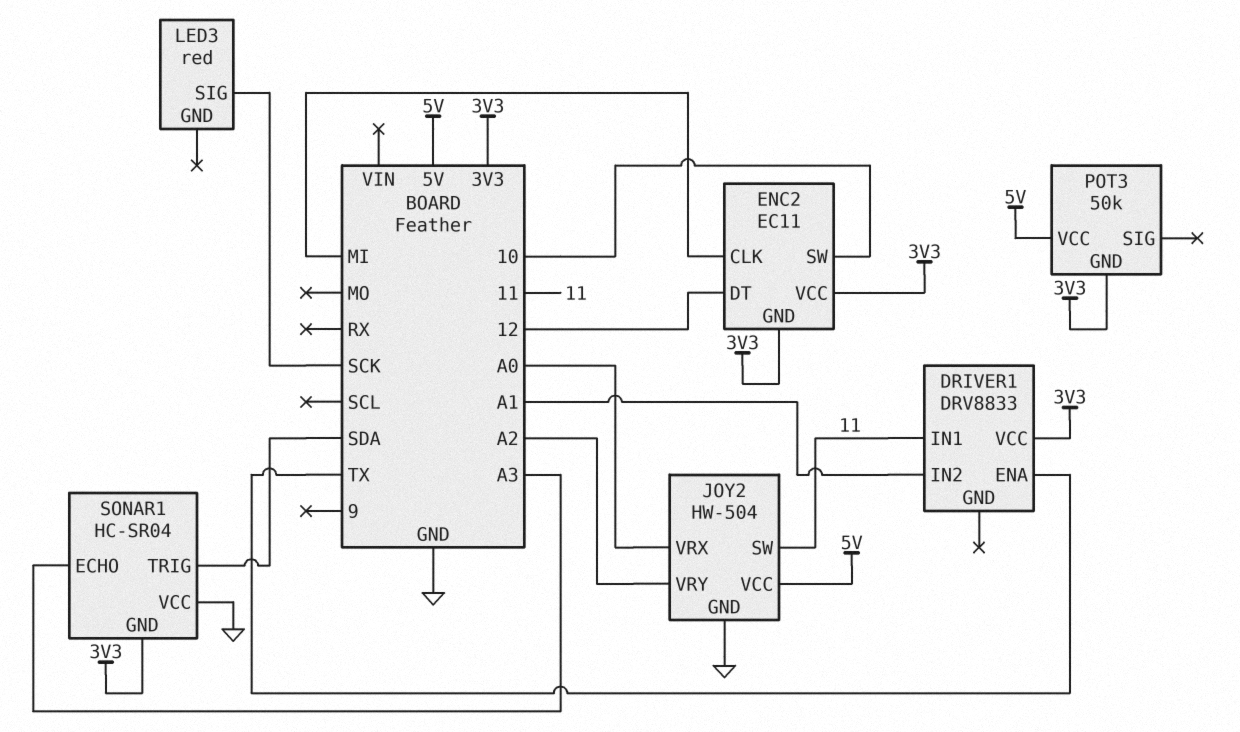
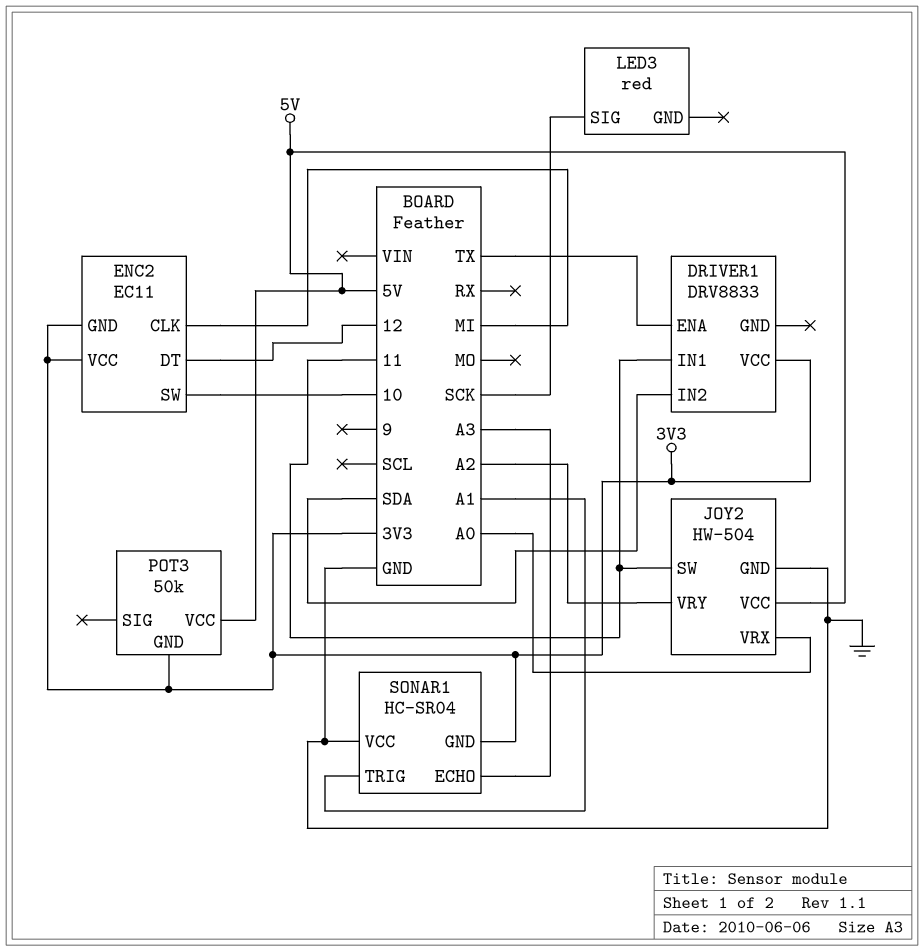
DRIVER1 pin IN2: A1 -> SDA
SONAR1 pin TRIG: SDA -> A1

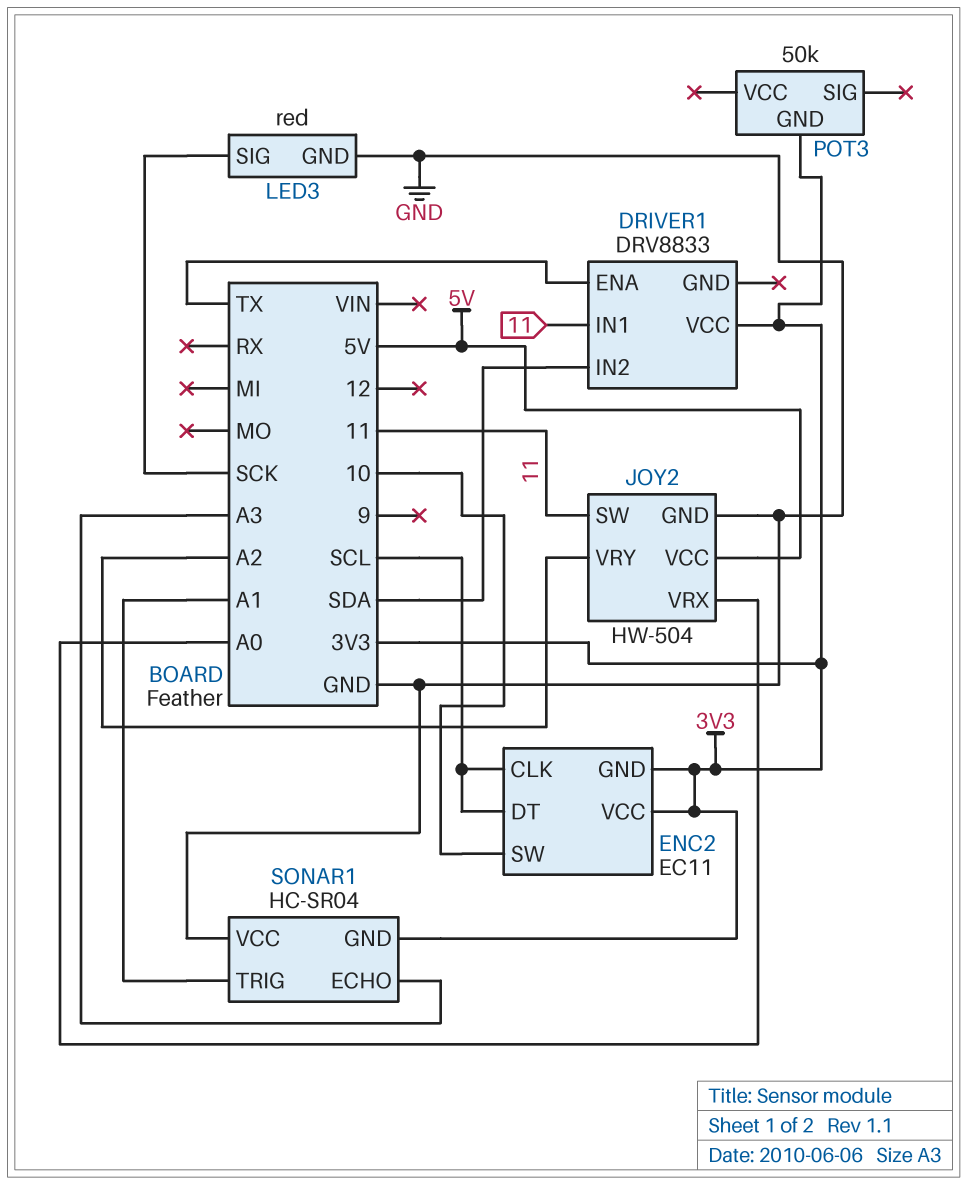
ENC2 pin CLK: MI -> SCL
ENC2 pin DT: 12 -> SCL
LED3 pin GND: none -> GND
POT3 pin VCC: 5V -> none

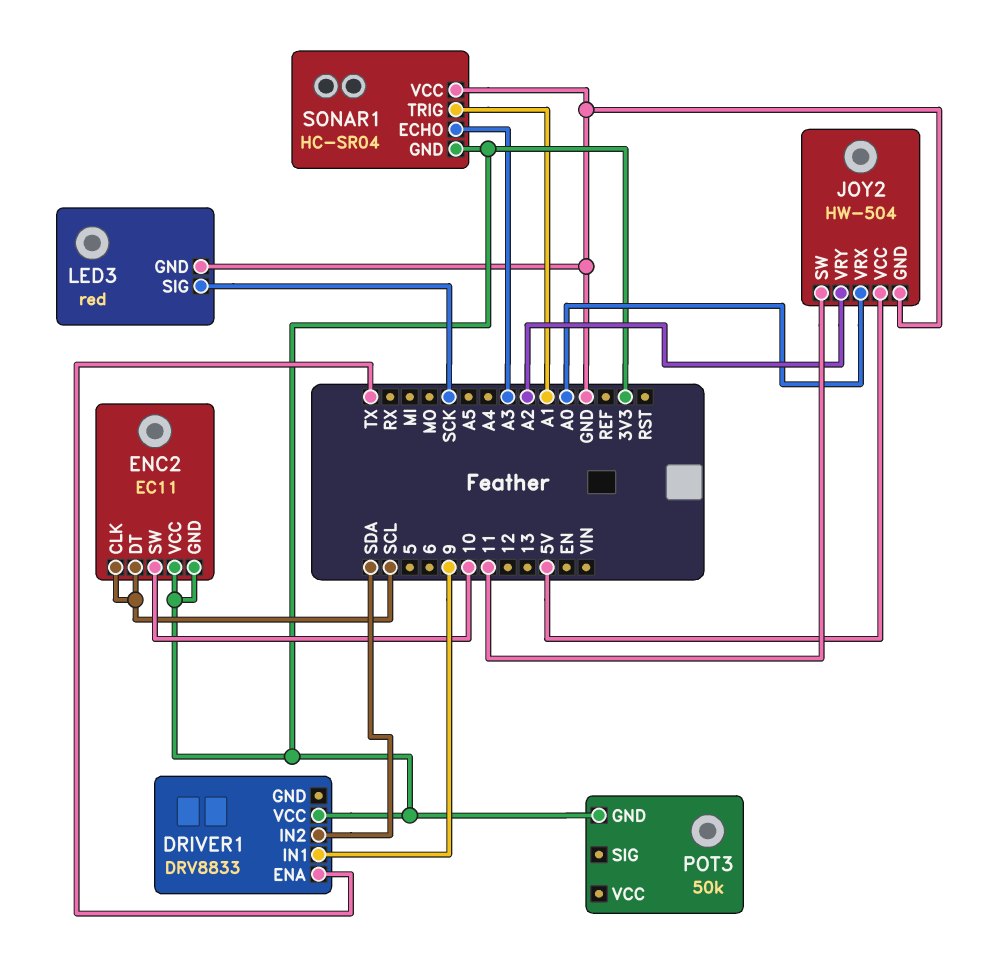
DRIVER1 pin IN1: 11 -> 9

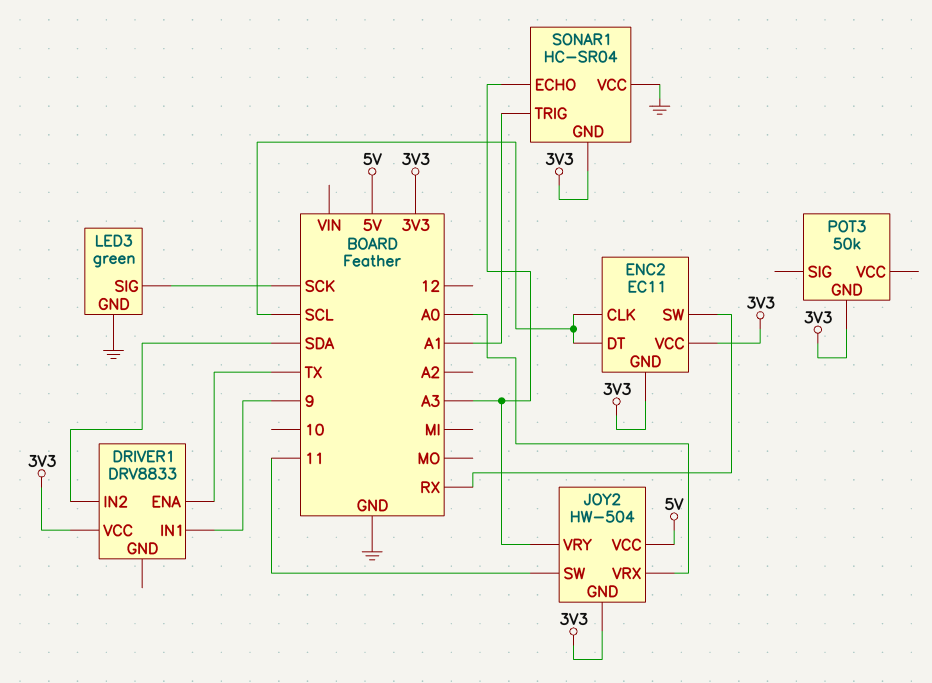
ENC2 pin SW: 10 -> RX
JOY2 pin GND: GND -> 3V3
JOY2 pin VRY: A2 -> A3
LED3: red -> green

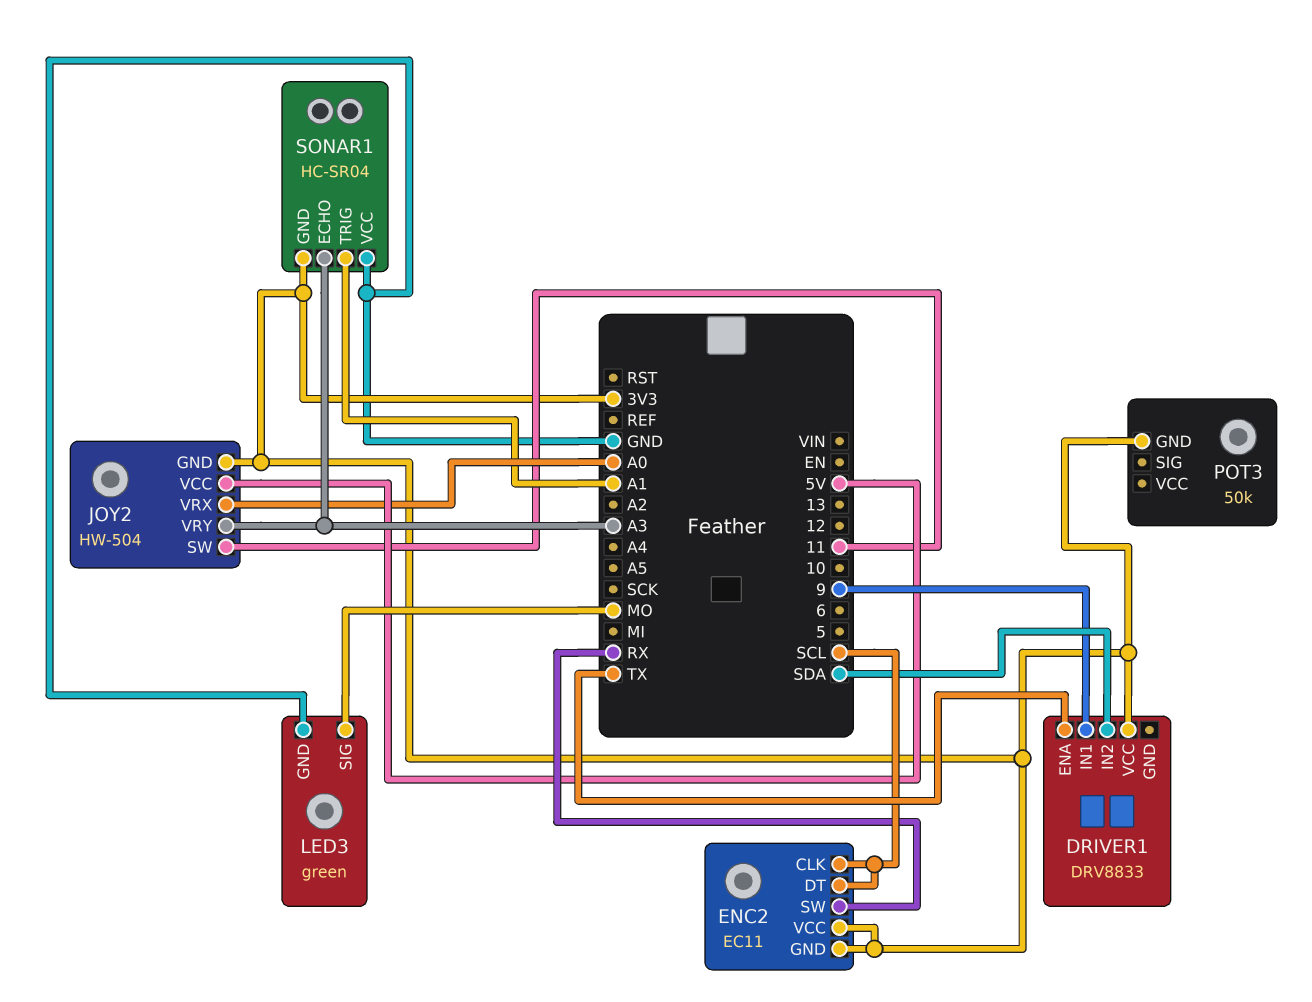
LED3 pin SIG: SCK -> MO

